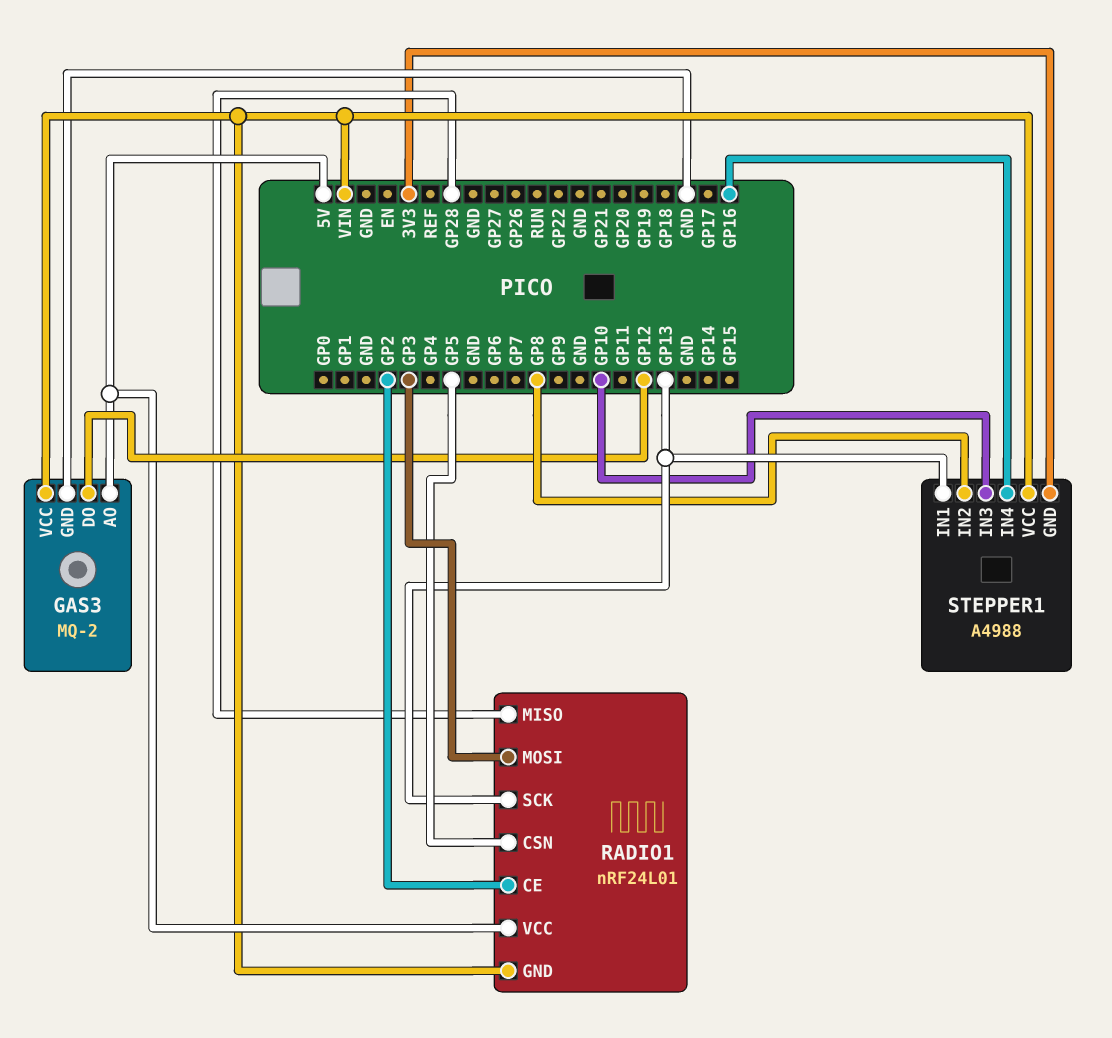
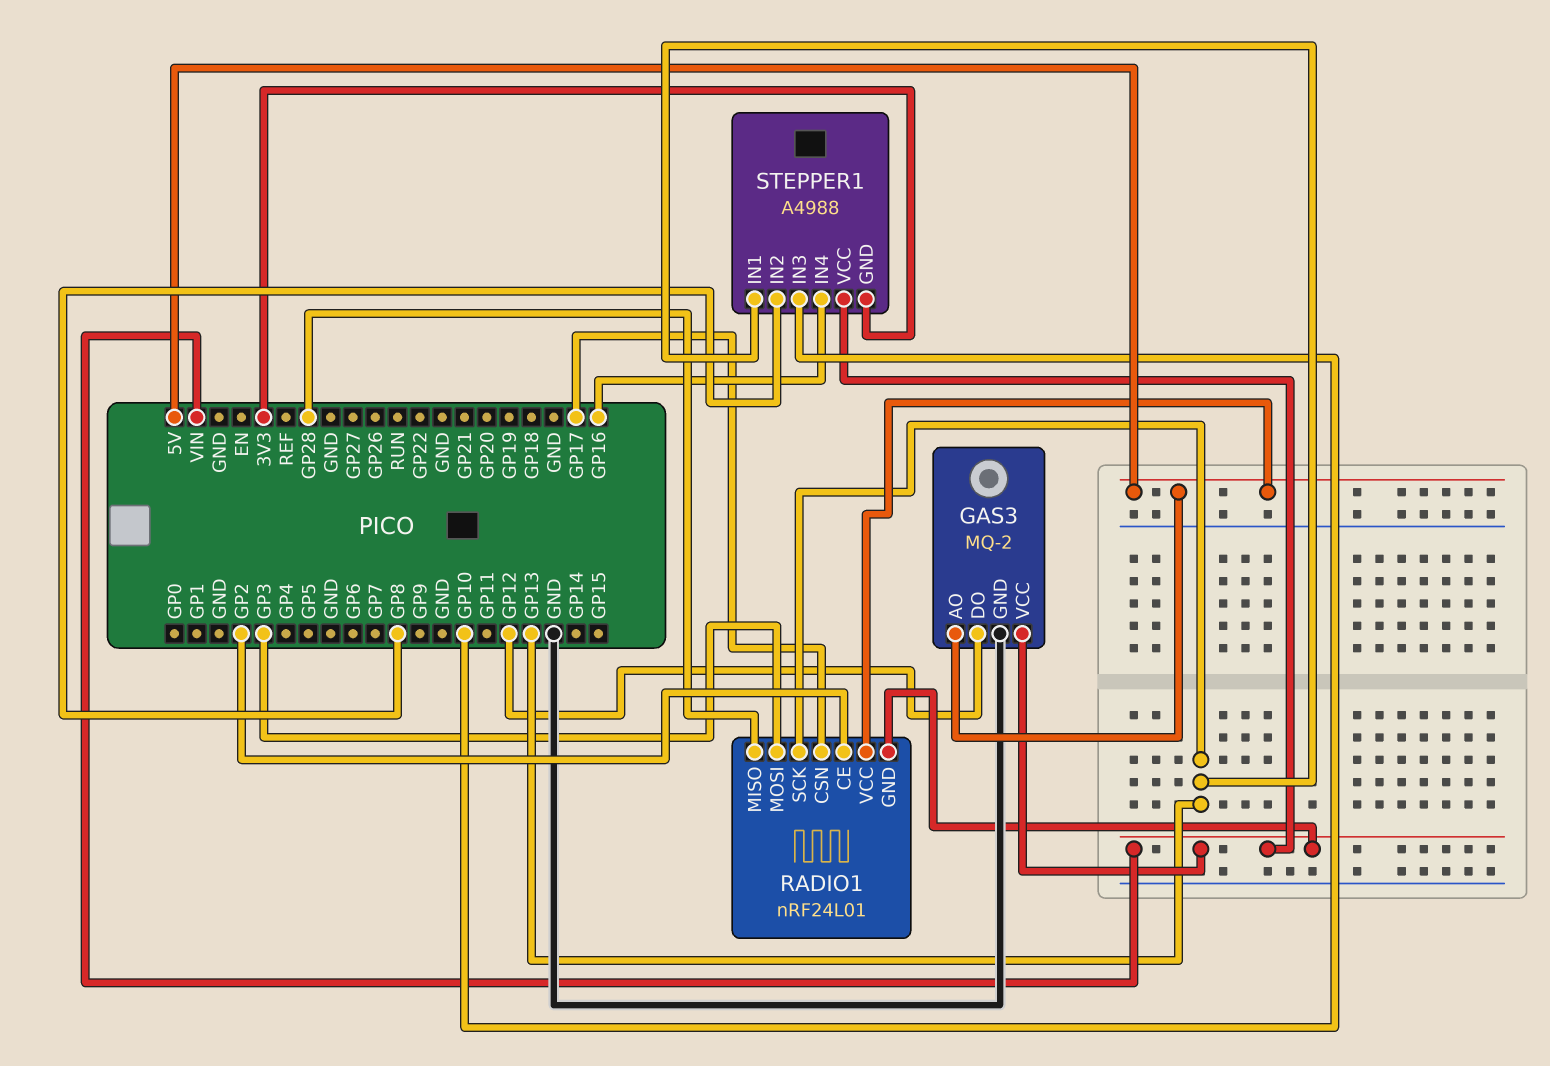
RADIO1 pin CSN: GP5 -> GP17

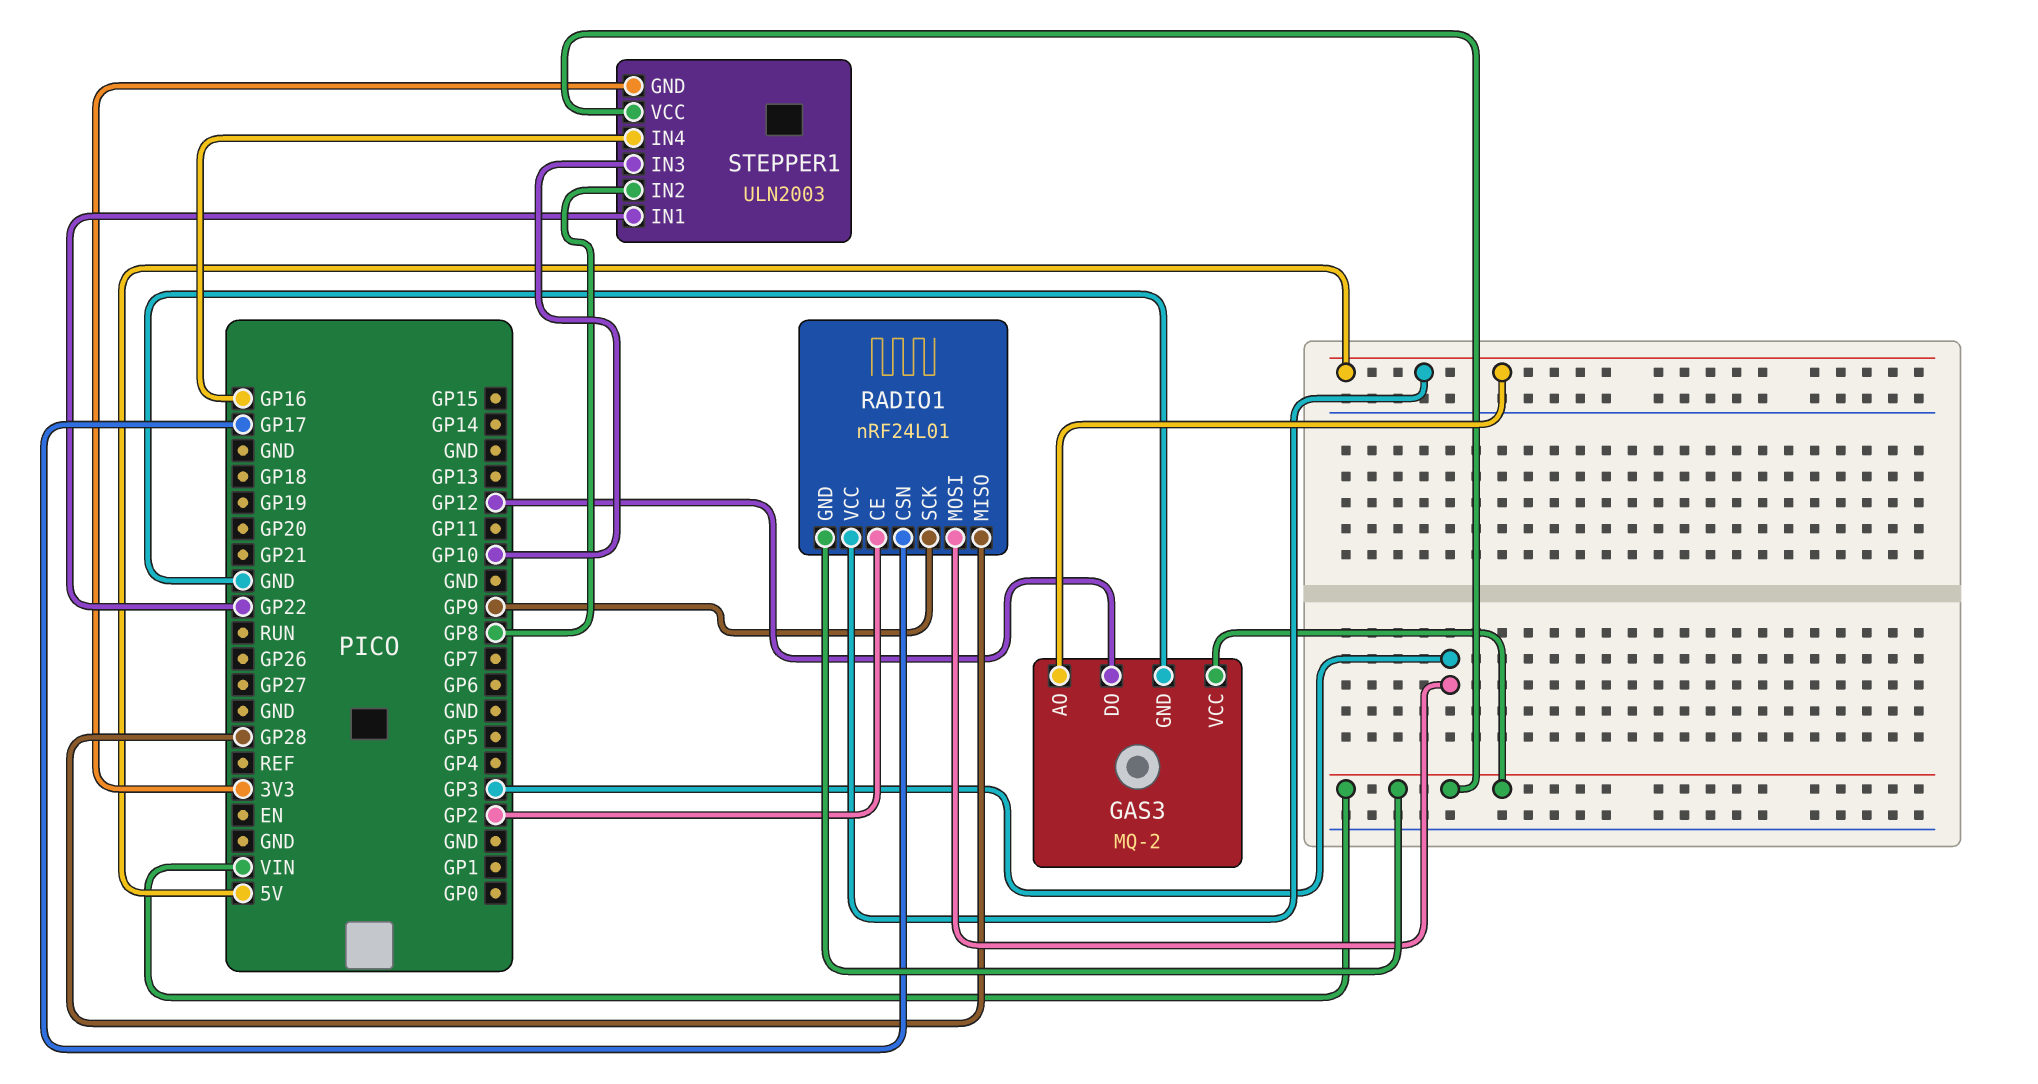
RADIO1 pin SCK: GP13 -> GP9
STEPPER1: A4988 -> ULN2003
STEPPER1 pin IN1: GP13 -> GP22

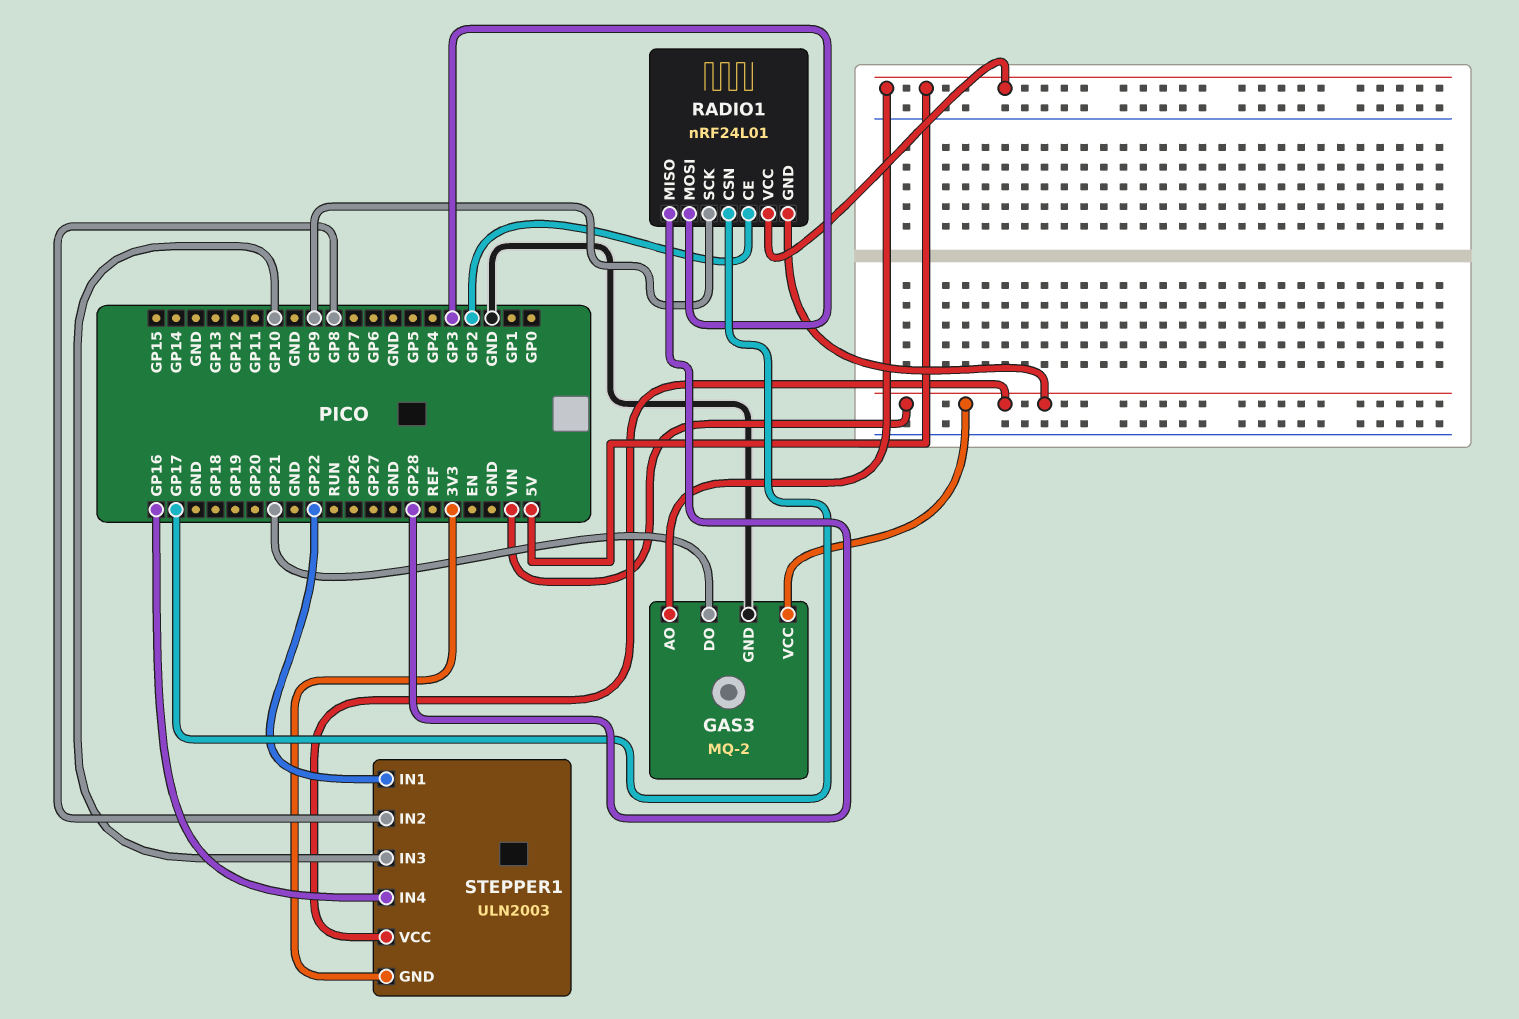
GAS3 pin DO: GP12 -> GP21

